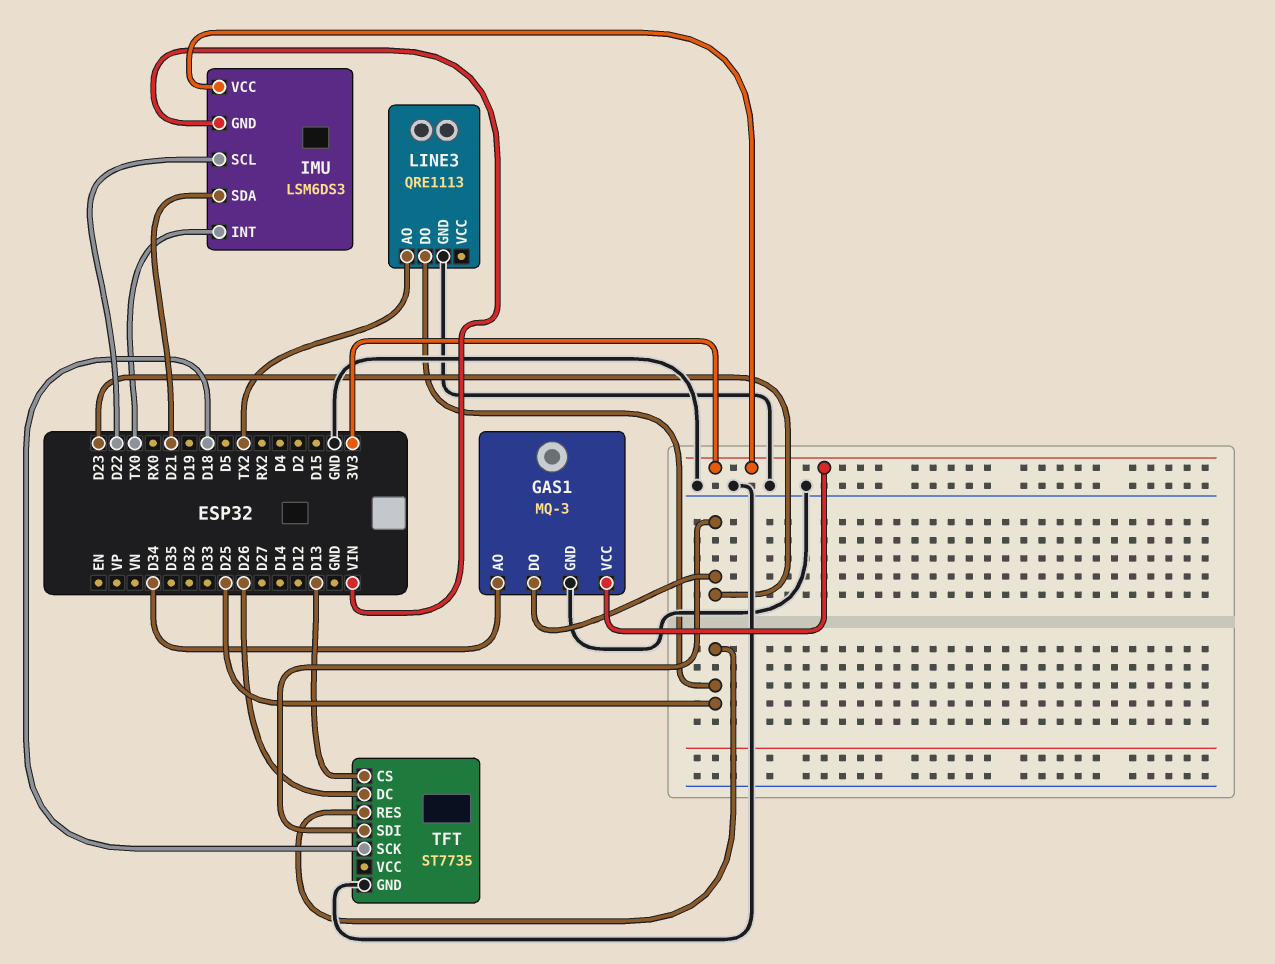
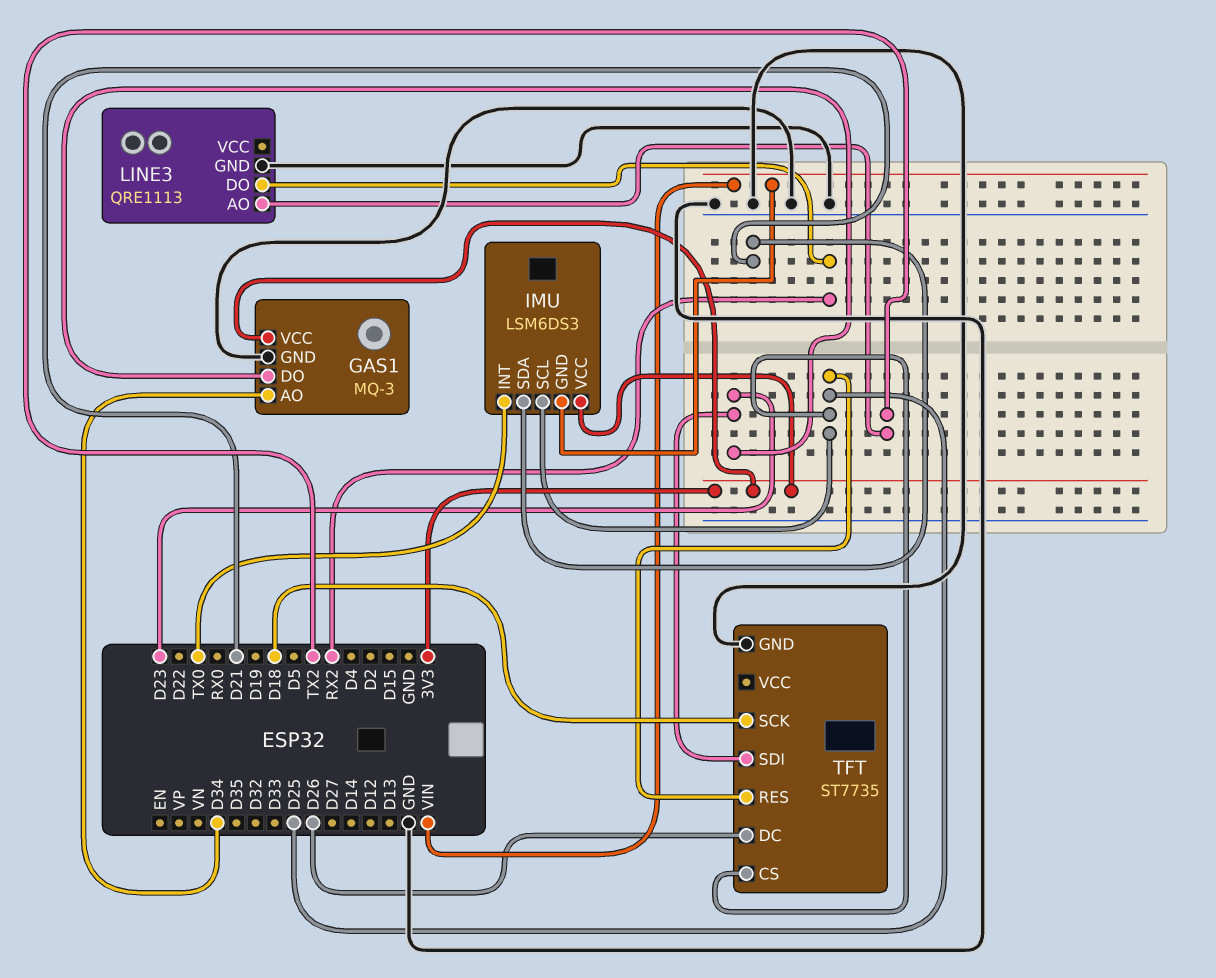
IMU pin SCL: D22 -> D25
LINE3 pin DO: D25 -> RX2
TFT pin CS: D13 -> D25

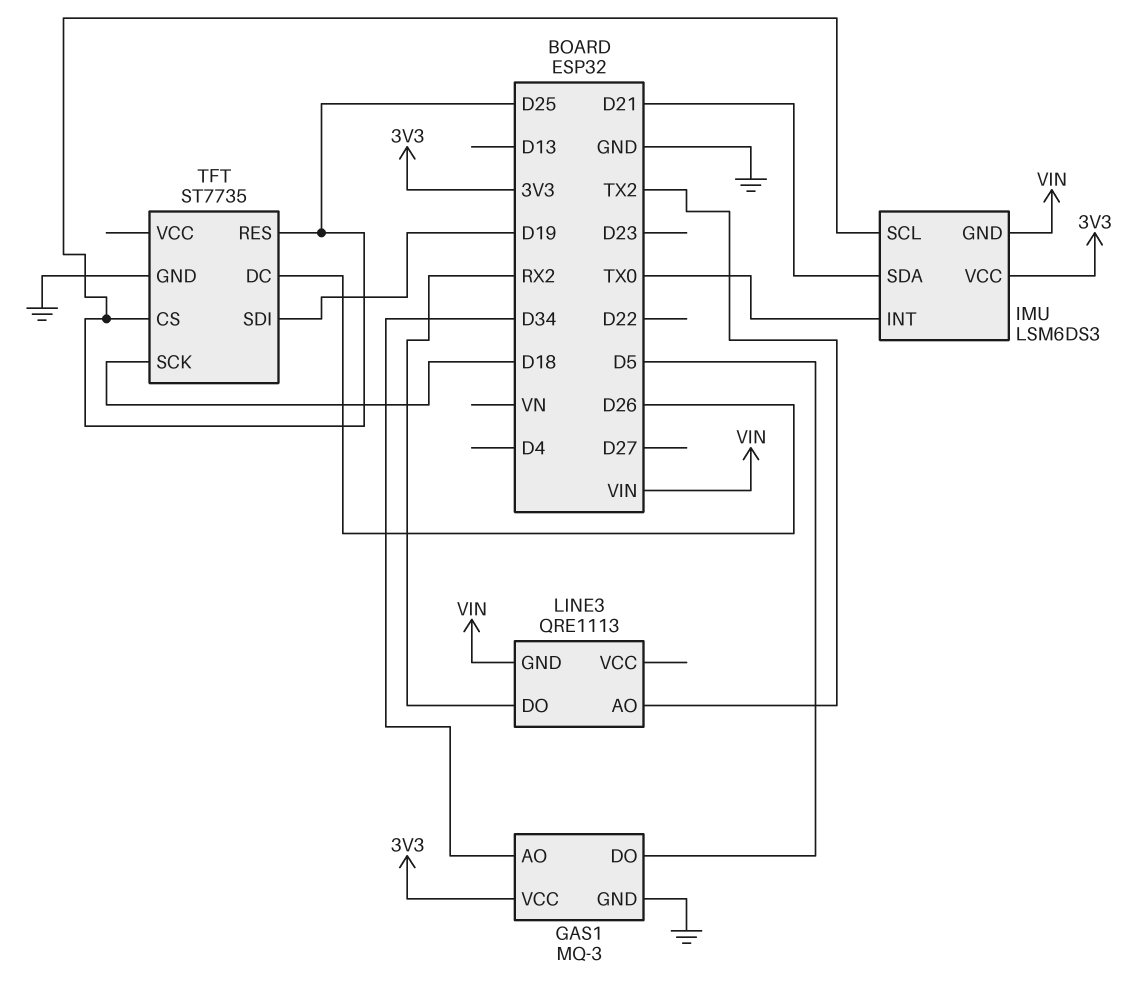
GAS1 pin DO: D23 -> D5
LINE3 pin GND: GND -> VIN
TFT pin SDI: D23 -> D19

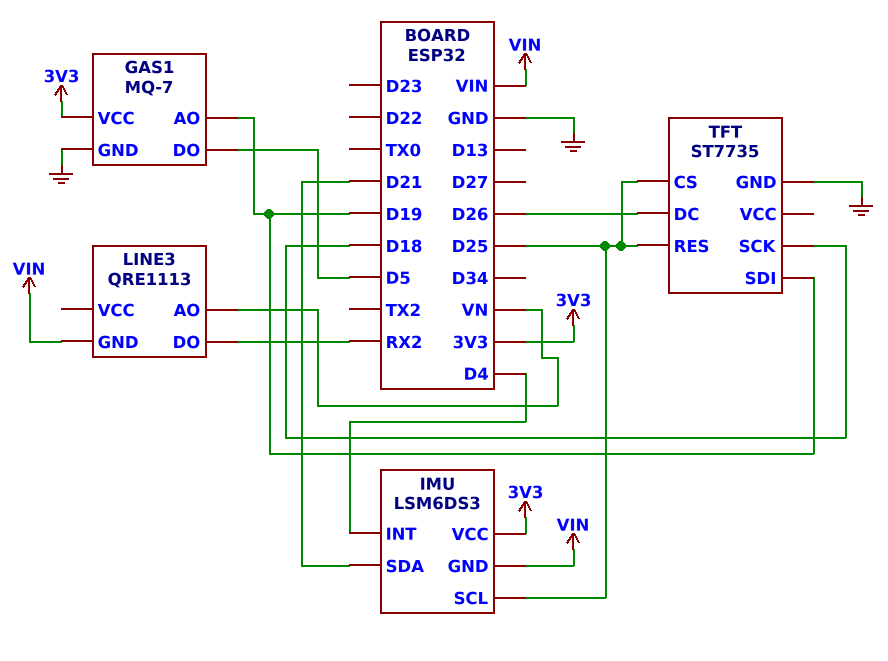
GAS1: MQ-3 -> MQ-7
GAS1 pin AO: D34 -> D19
IMU pin INT: TX0 -> D4
LINE3 pin AO: TX2 -> VN

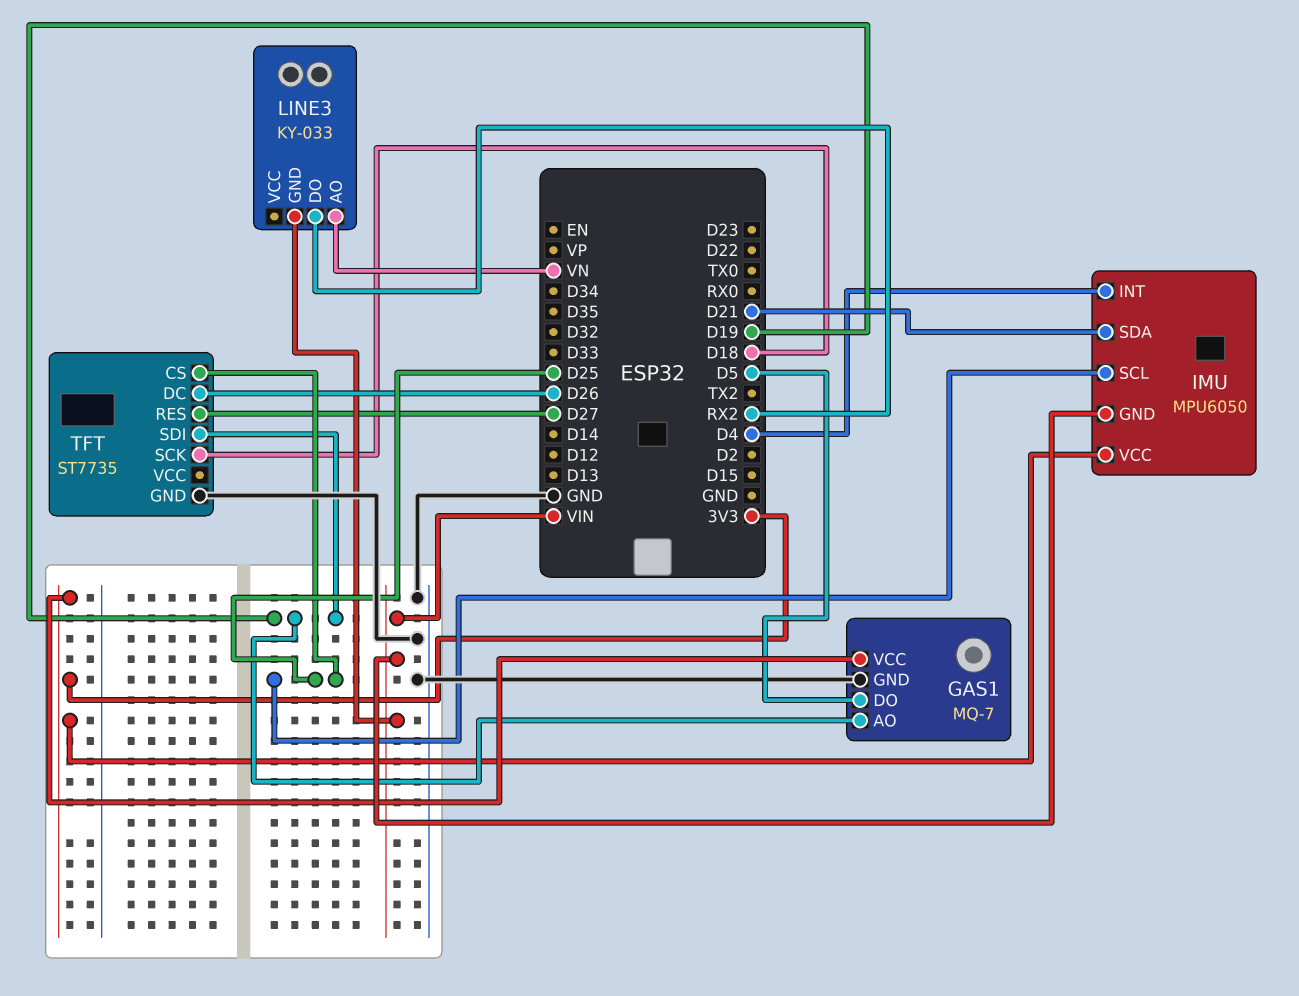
IMU: LSM6DS3 -> MPU6050
LINE3: QRE1113 -> KY-033
TFT pin RES: D25 -> D27

